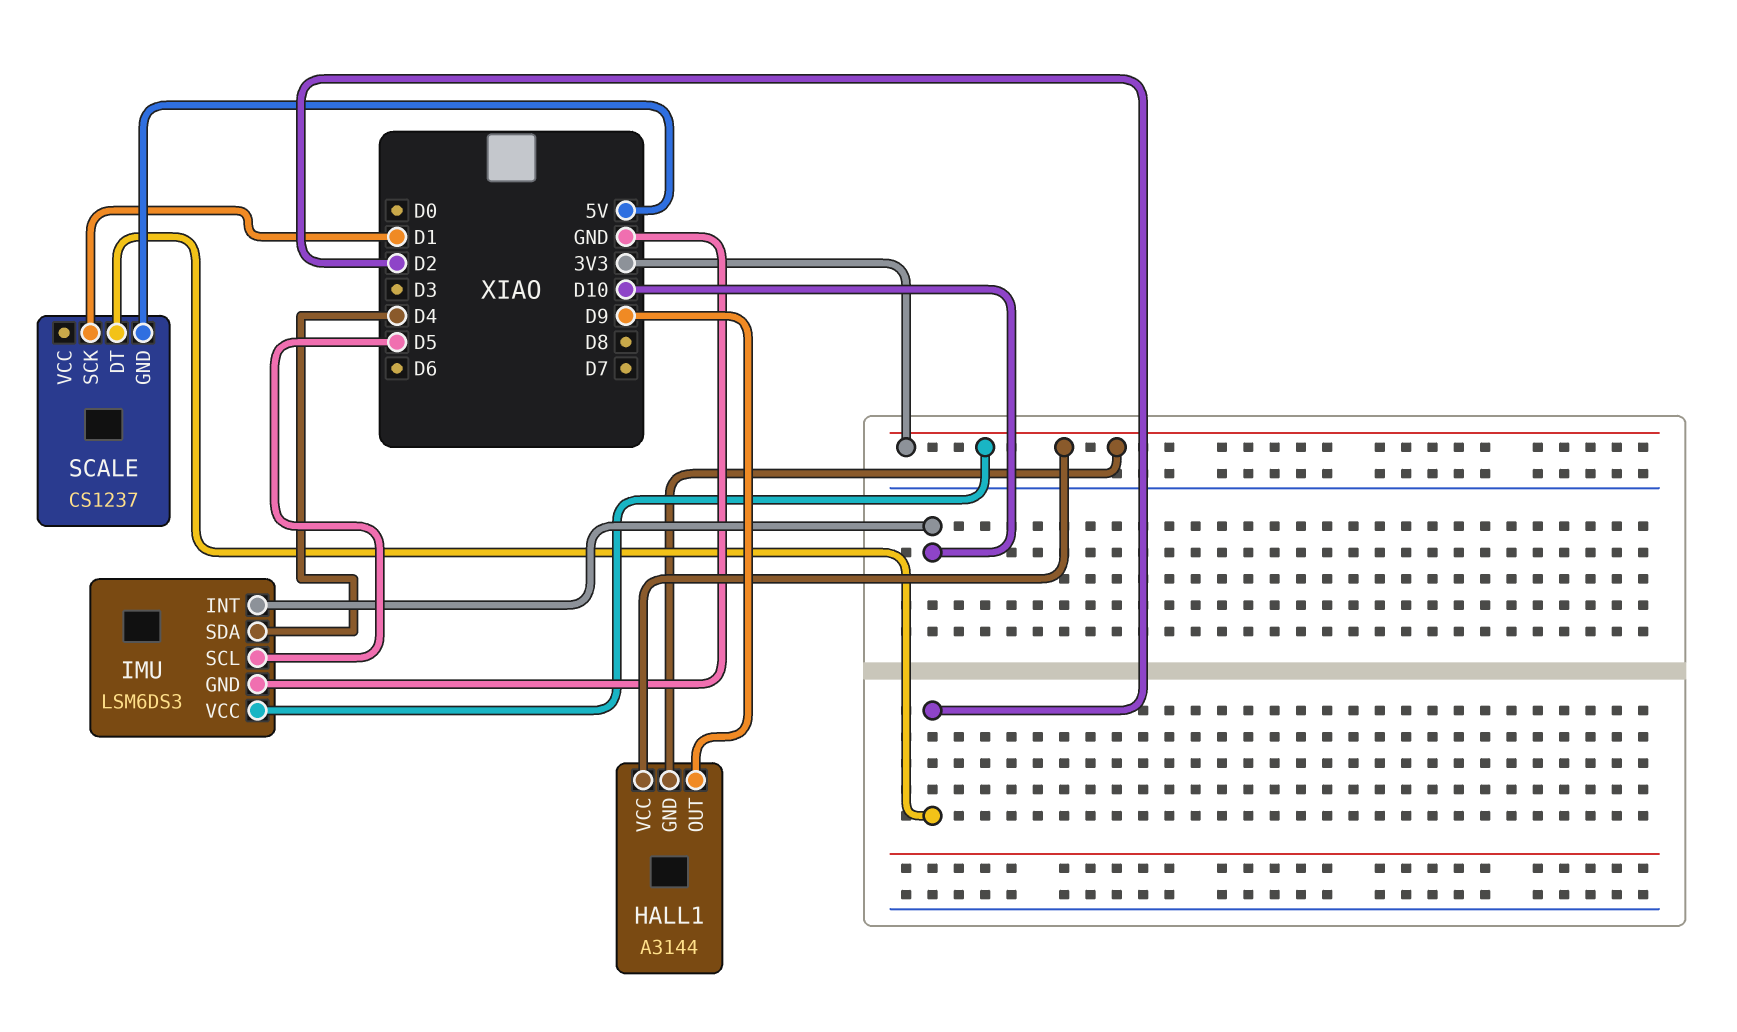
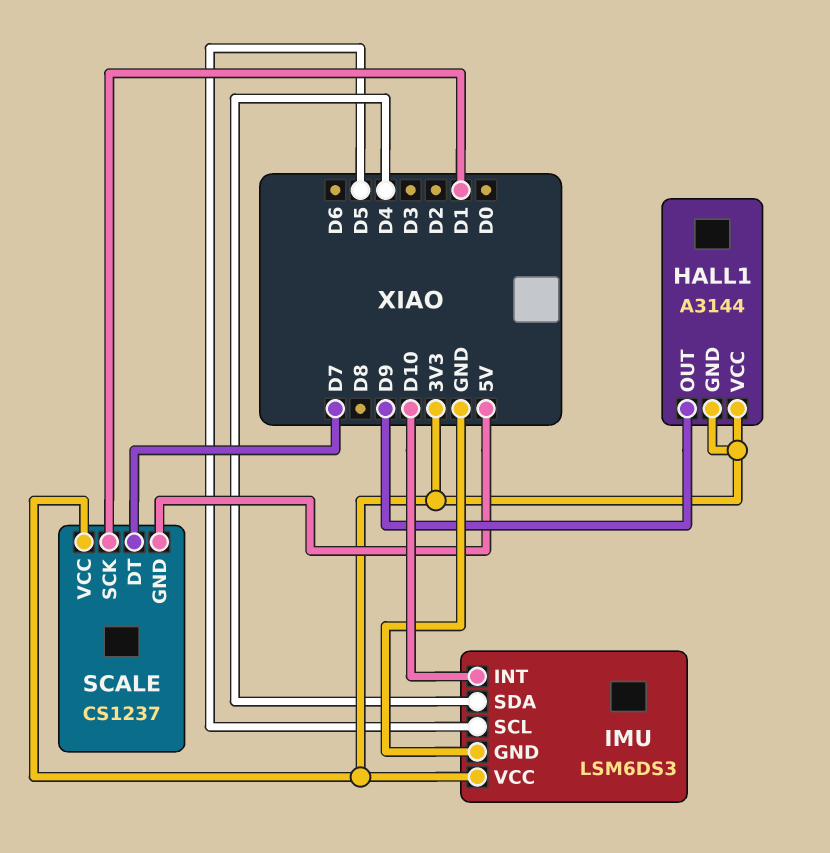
SCALE pin DT: D2 -> D7
SCALE pin VCC: none -> 3V3

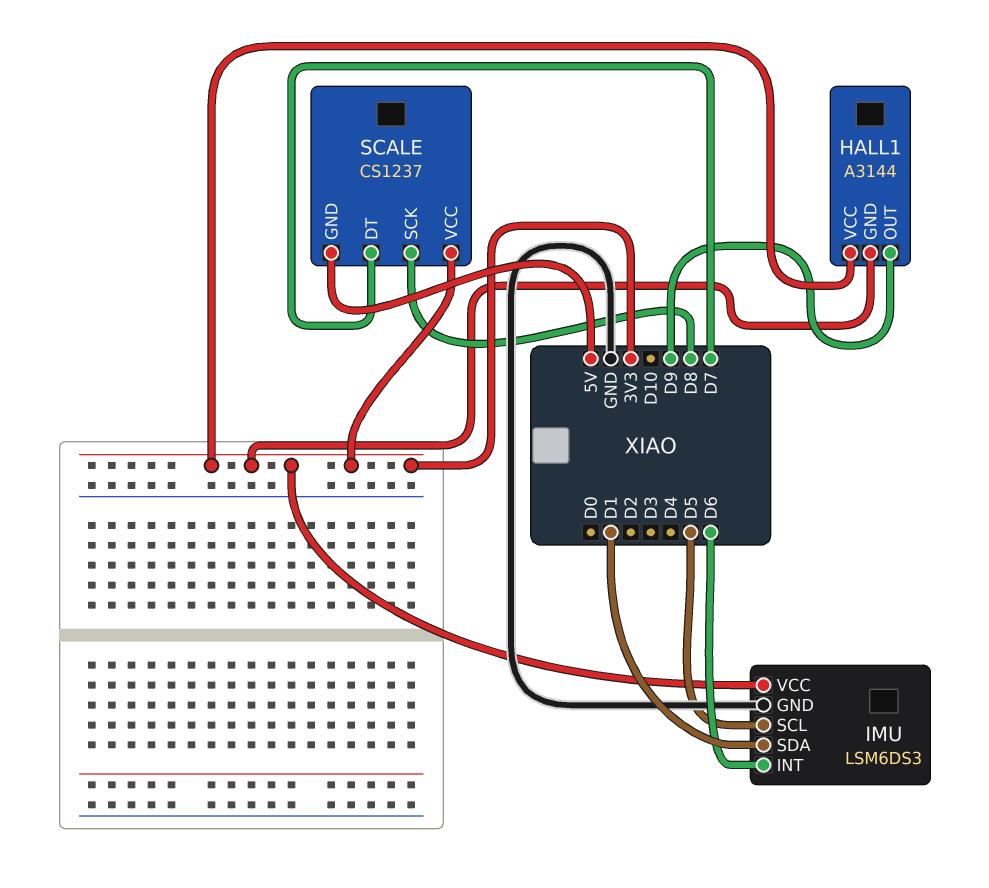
IMU pin INT: D10 -> D6
IMU pin SDA: D4 -> D1
SCALE pin SCK: D1 -> D8

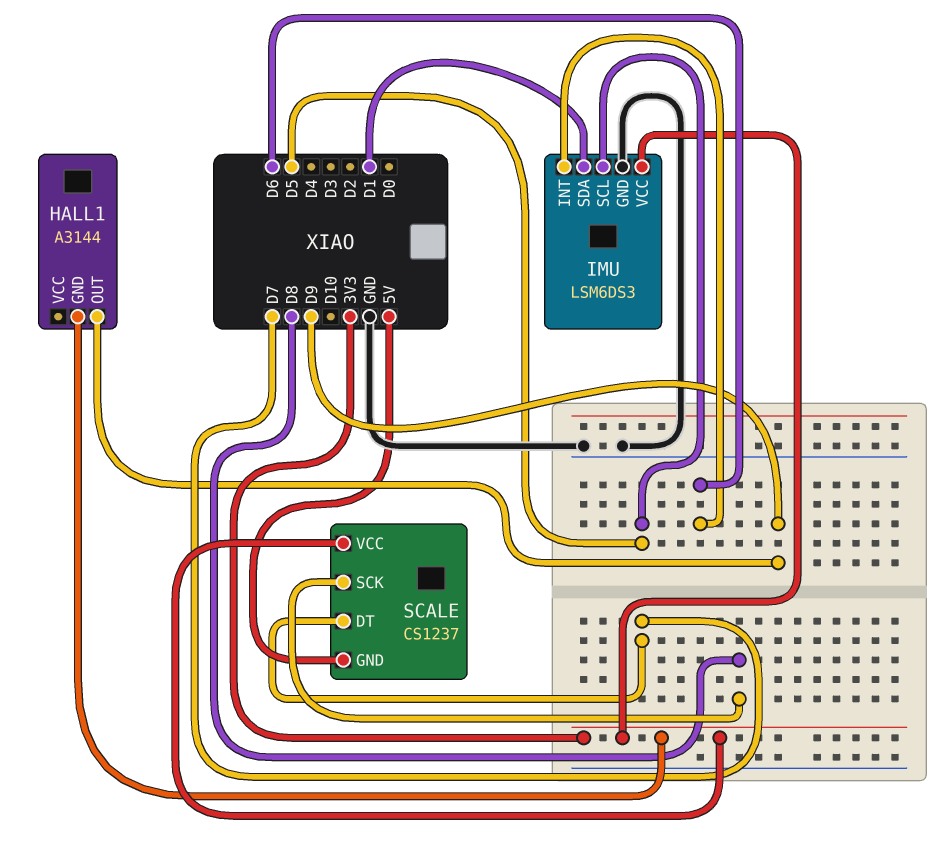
HALL1 pin VCC: 3V3 -> none

